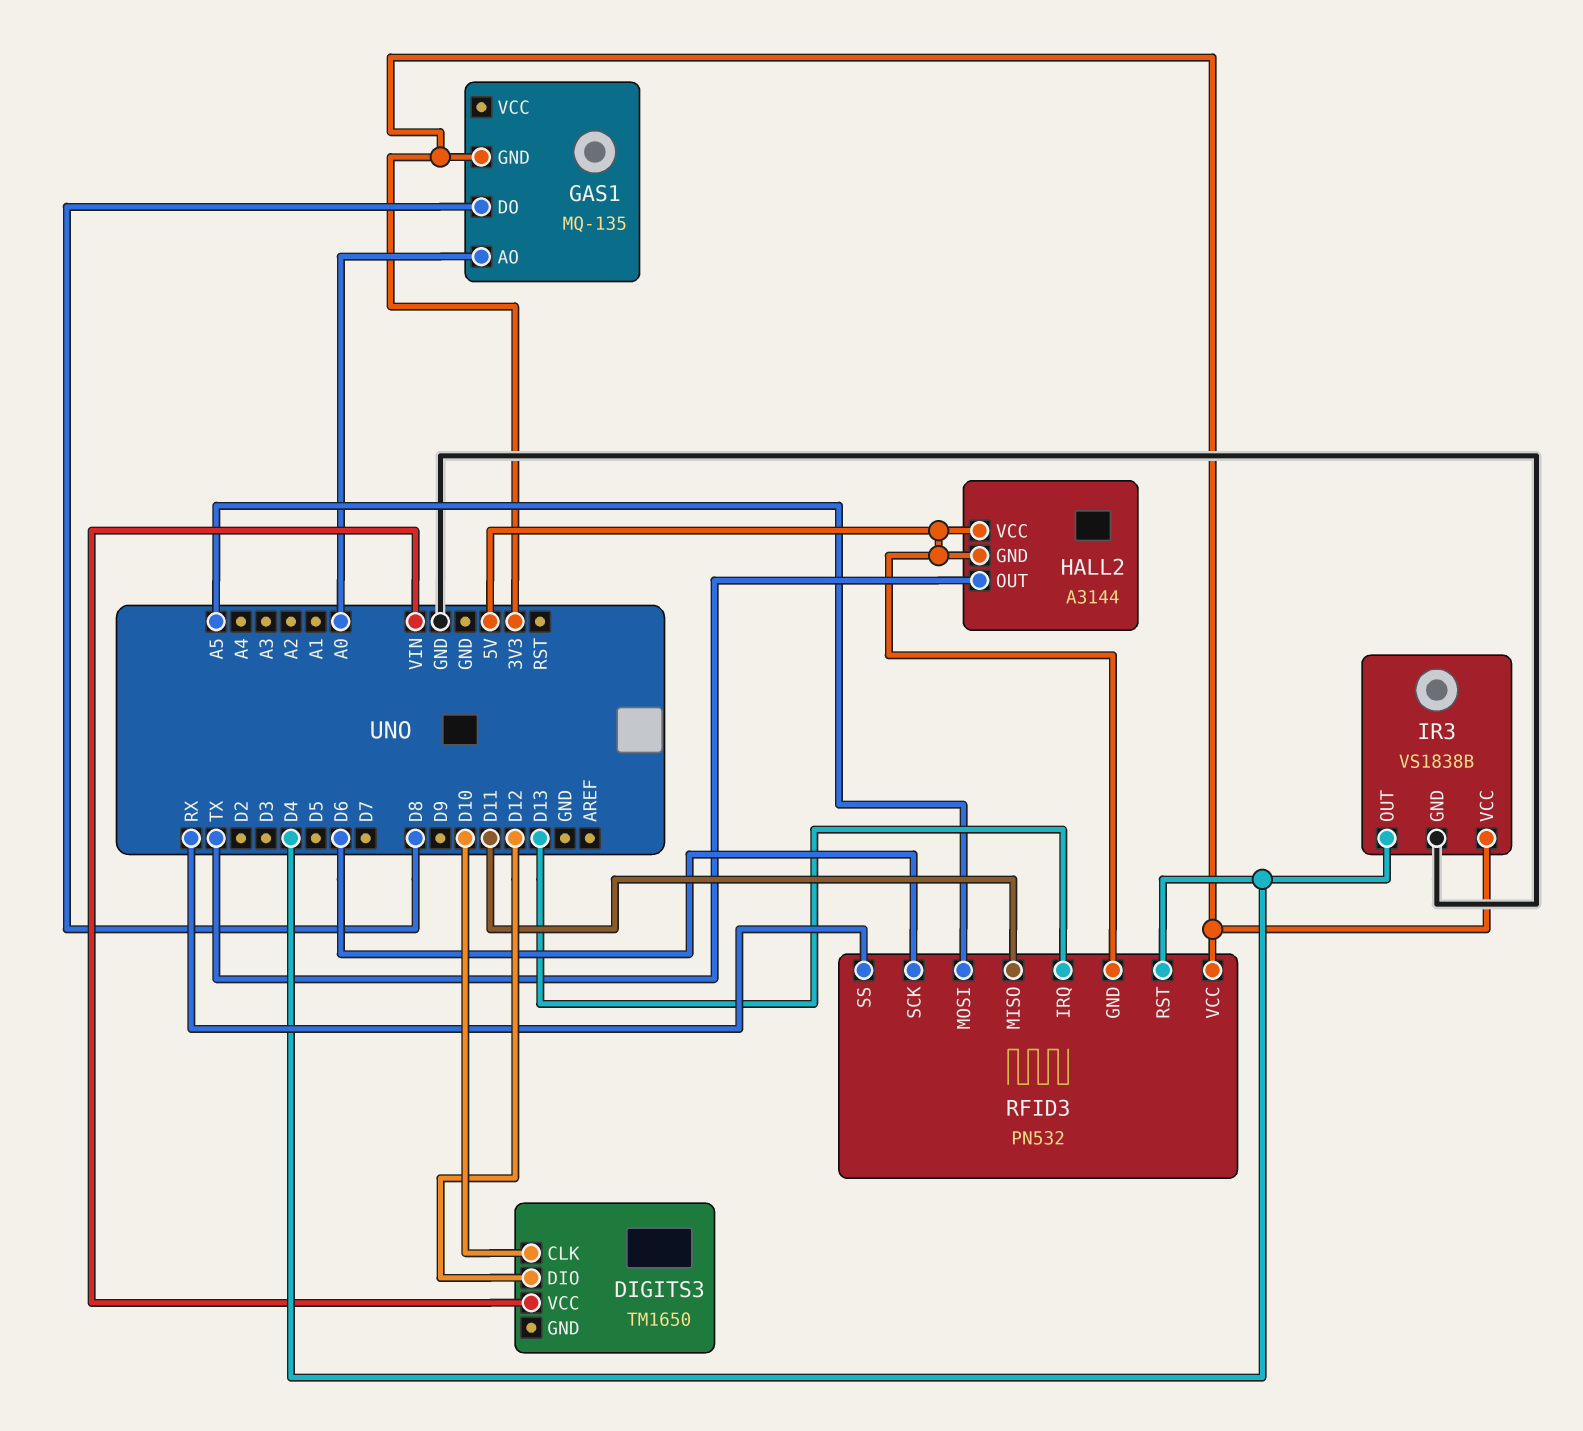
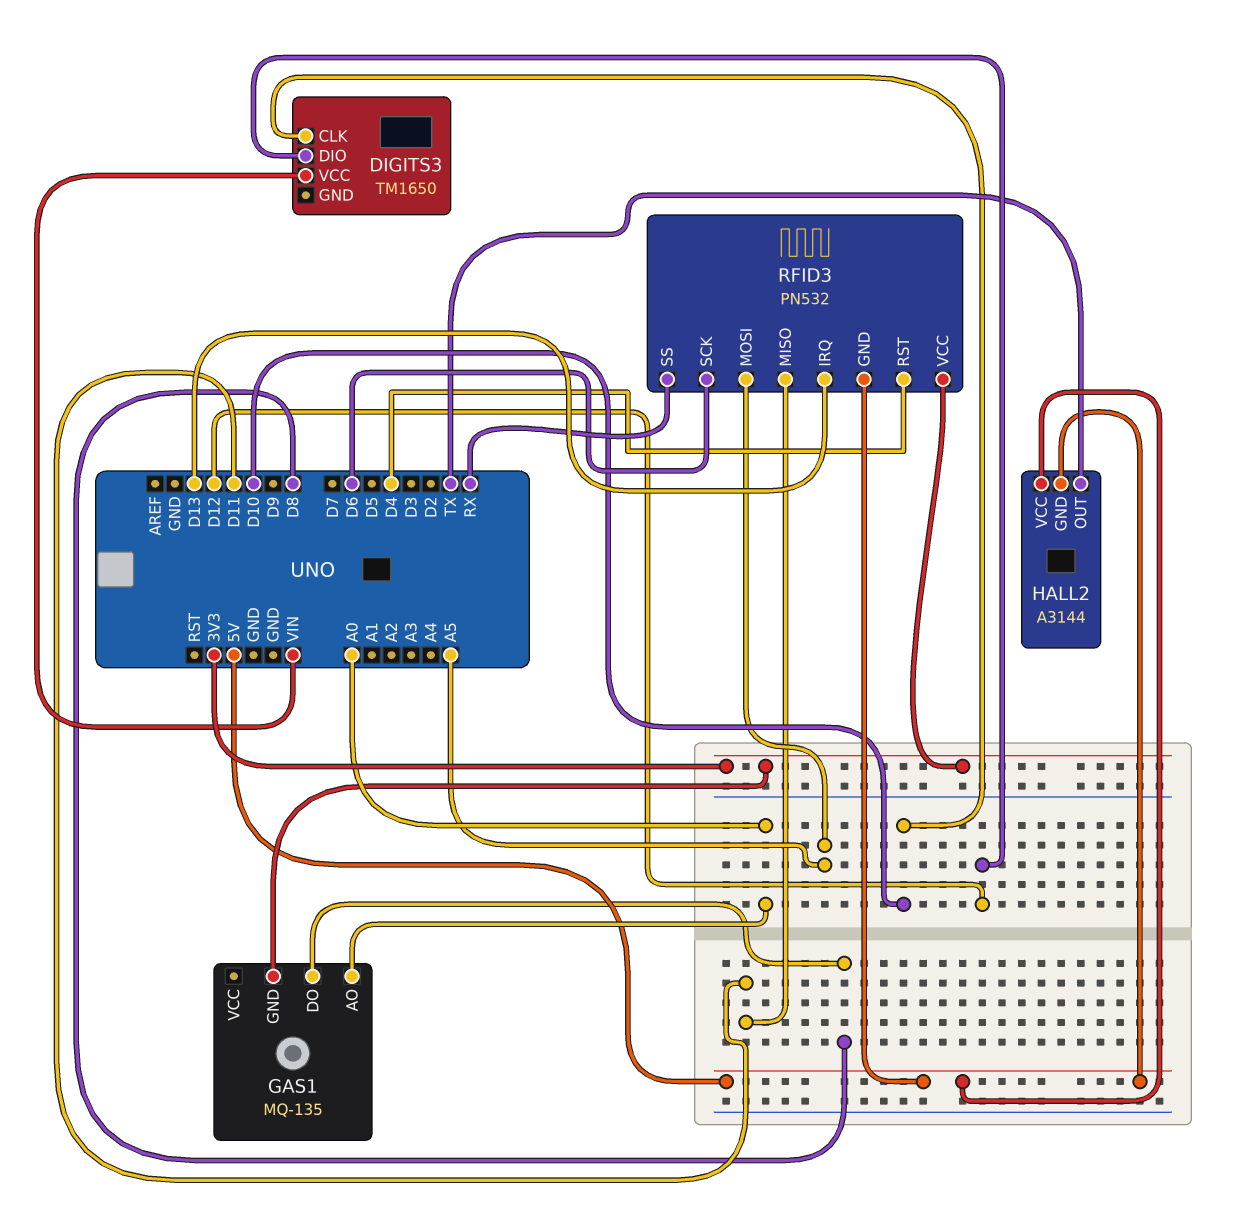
IR3: VS1838B -> none
IR3 pin GND: GND -> none
IR3 pin OUT: D4 -> none
IR3 pin VCC: 3V3 -> none

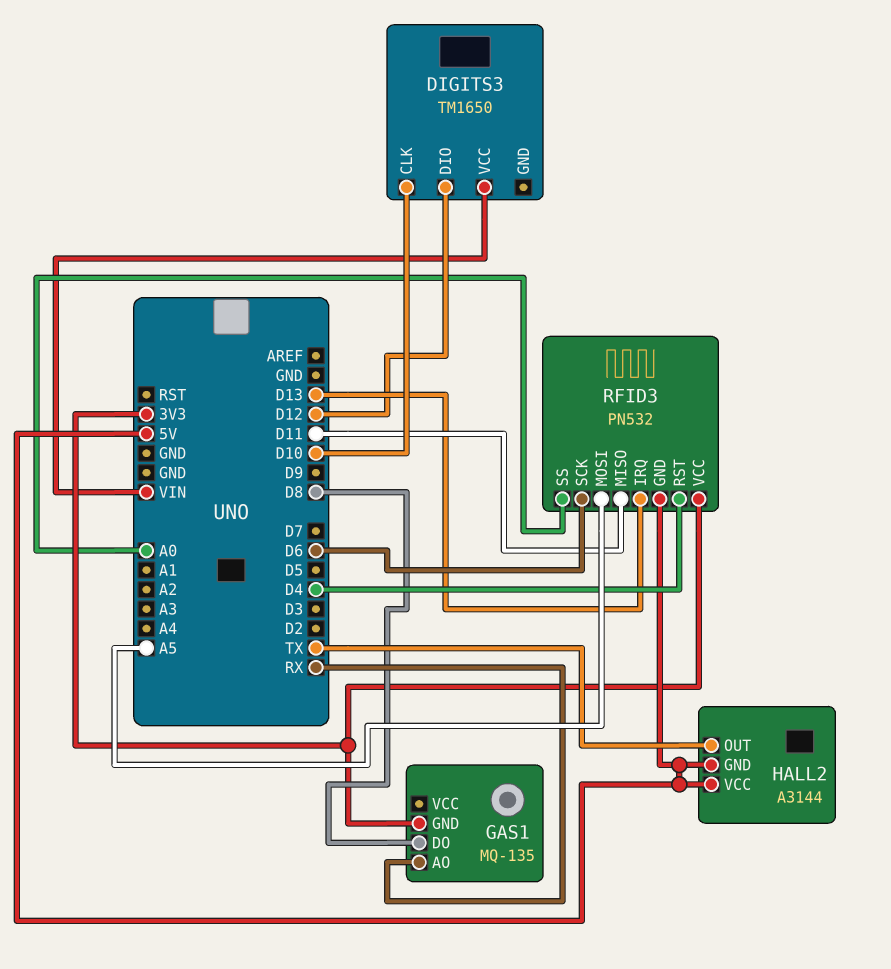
GAS1 pin AO: A0 -> RX
RFID3 pin SS: RX -> A0

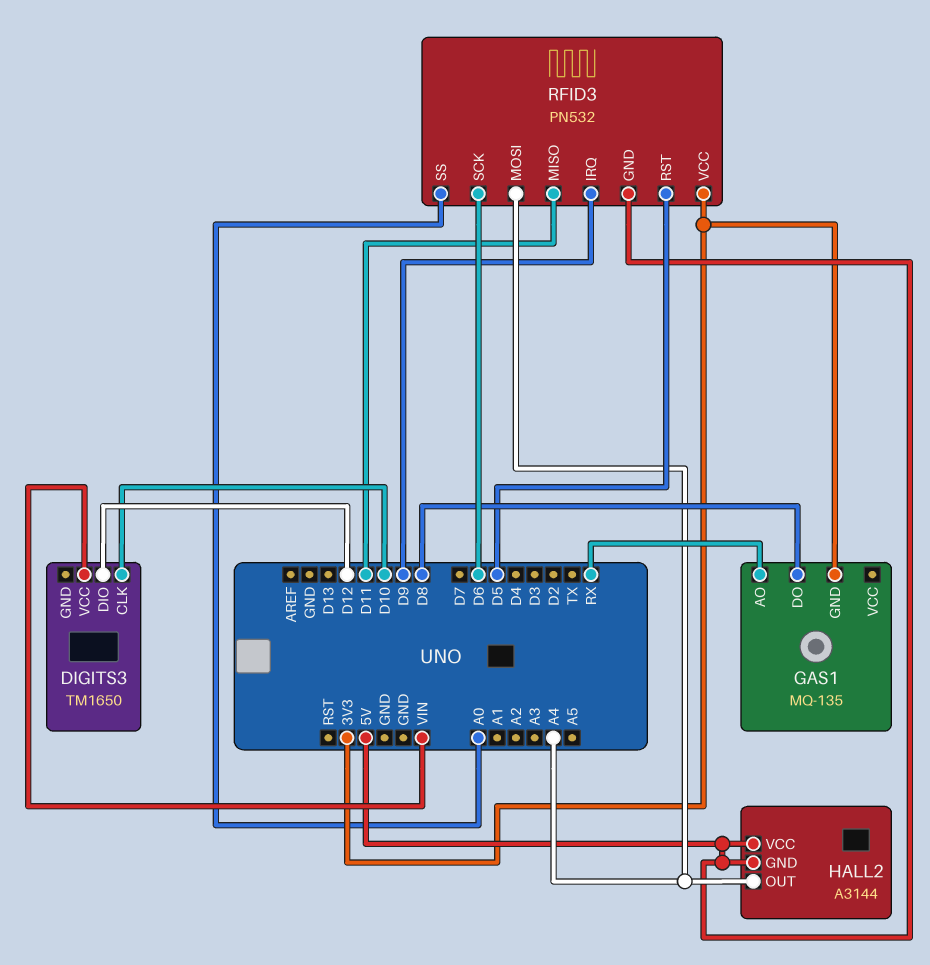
HALL2 pin OUT: TX -> A4
RFID3 pin IRQ: D13 -> D9
RFID3 pin MOSI: A5 -> A4
RFID3 pin RST: D4 -> D5

